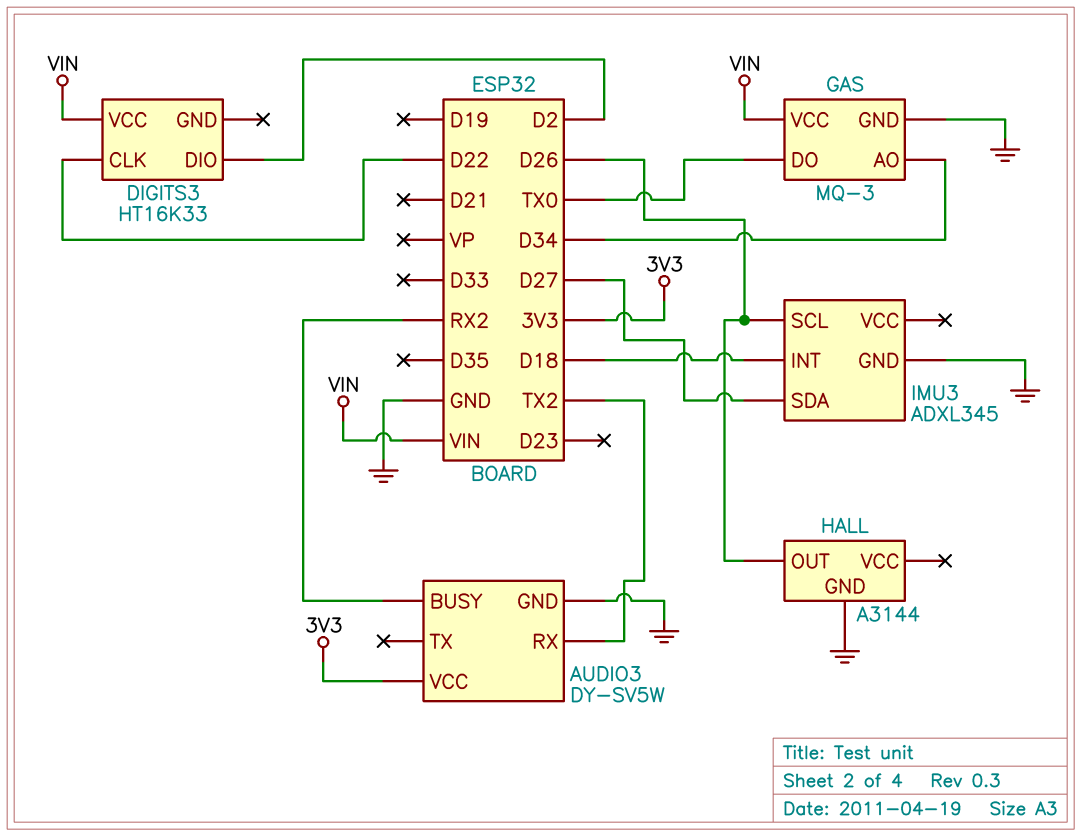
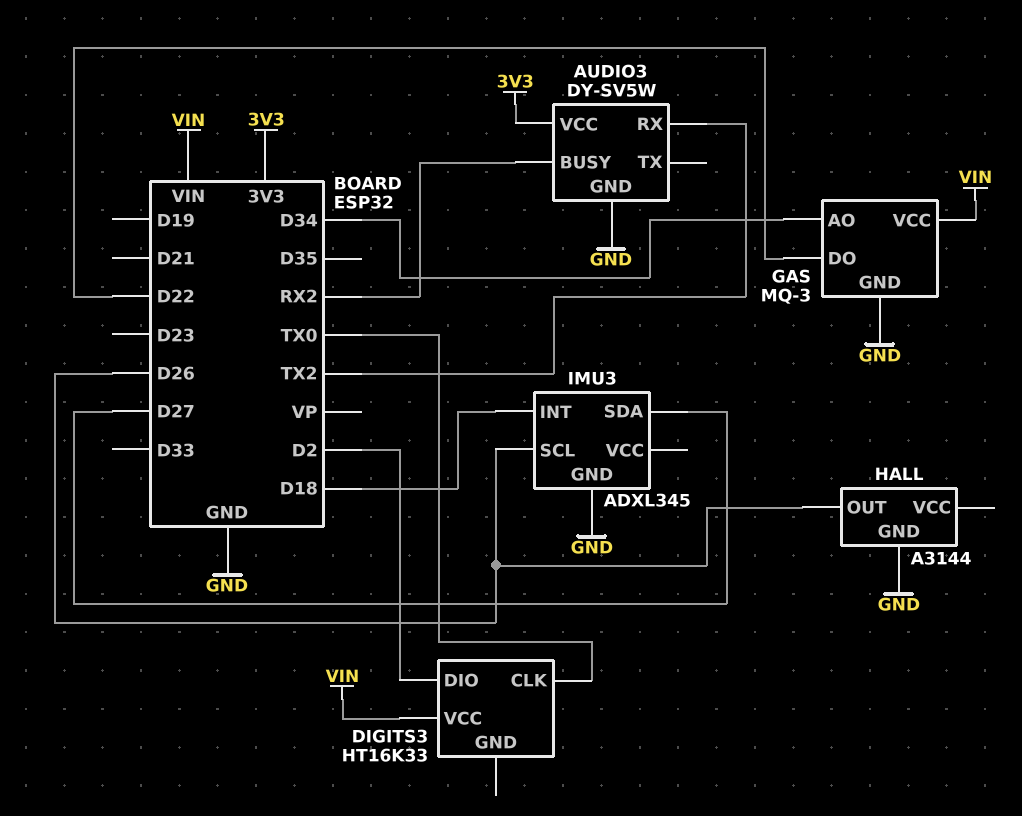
DIGITS3 pin CLK: D22 -> TX0
GAS pin DO: TX0 -> D22

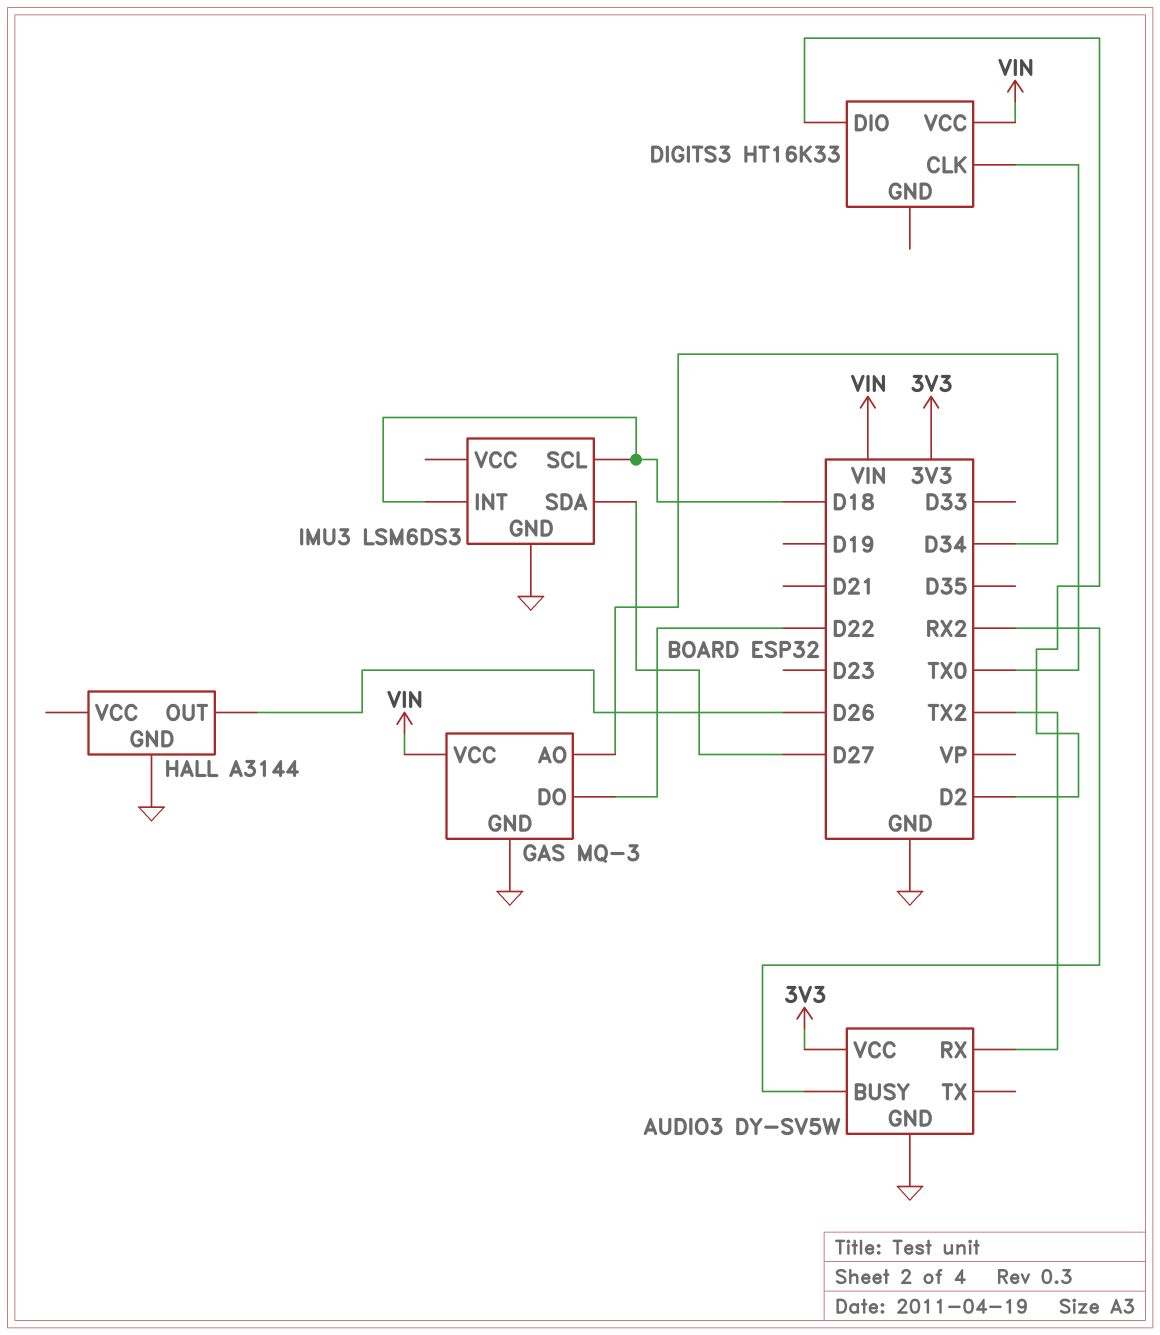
IMU3: ADXL345 -> LSM6DS3
IMU3 pin SCL: D26 -> D18

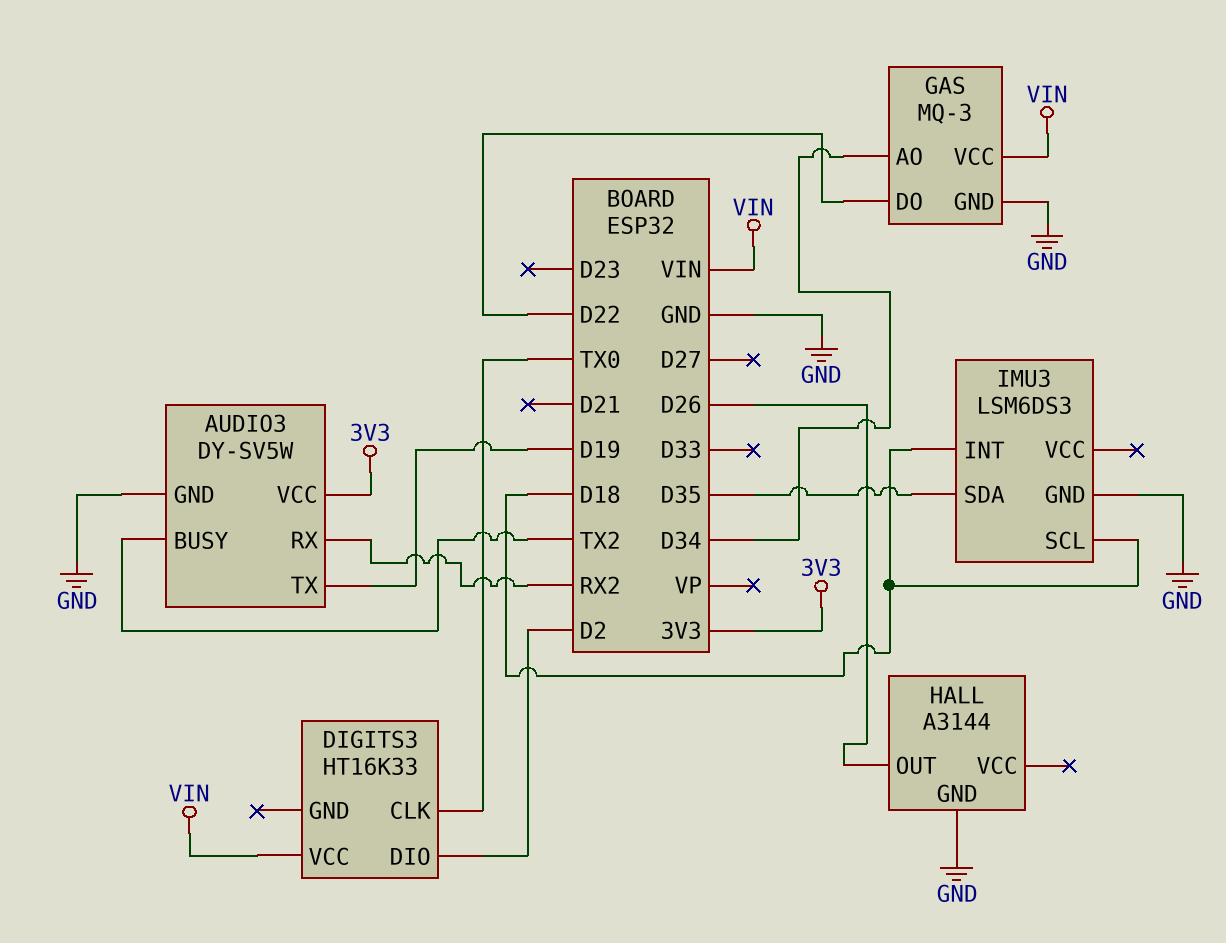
AUDIO3 pin BUSY: RX2 -> TX2
AUDIO3 pin RX: TX2 -> RX2
AUDIO3 pin TX: none -> D19
IMU3 pin SDA: D27 -> D35

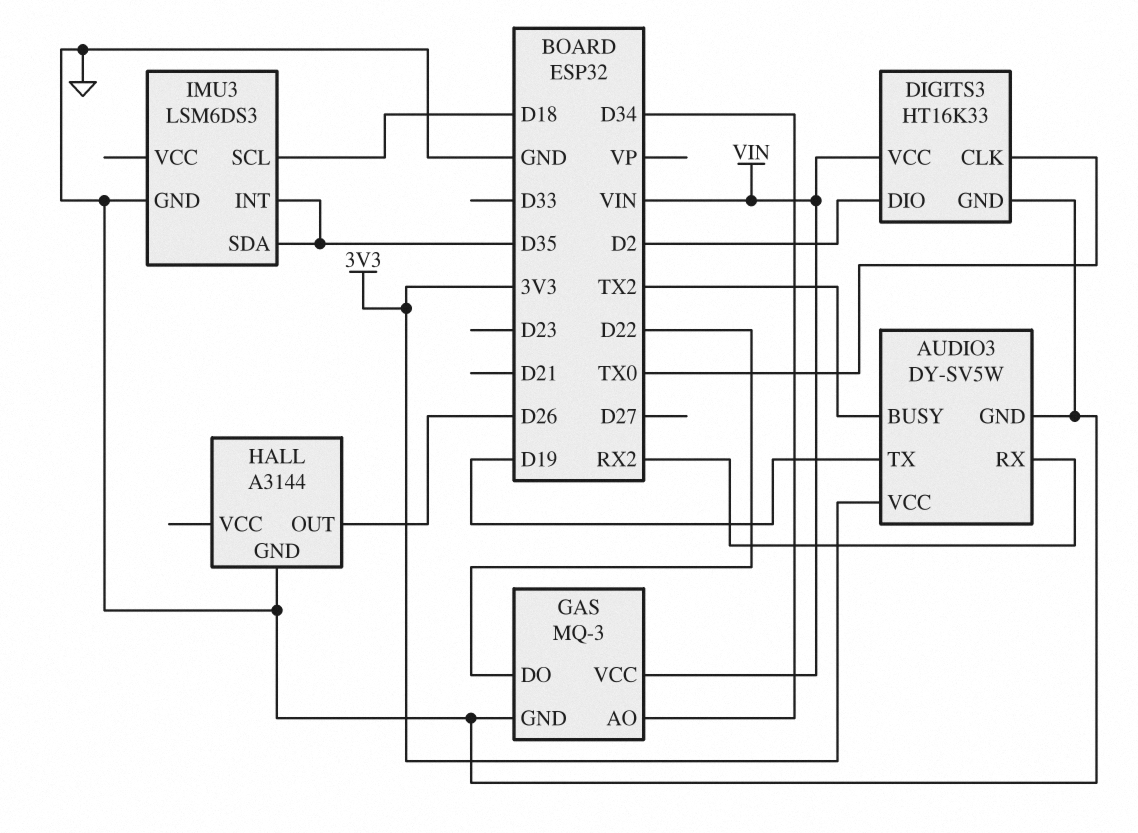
DIGITS3 pin GND: none -> GND
IMU3 pin INT: D18 -> D35

